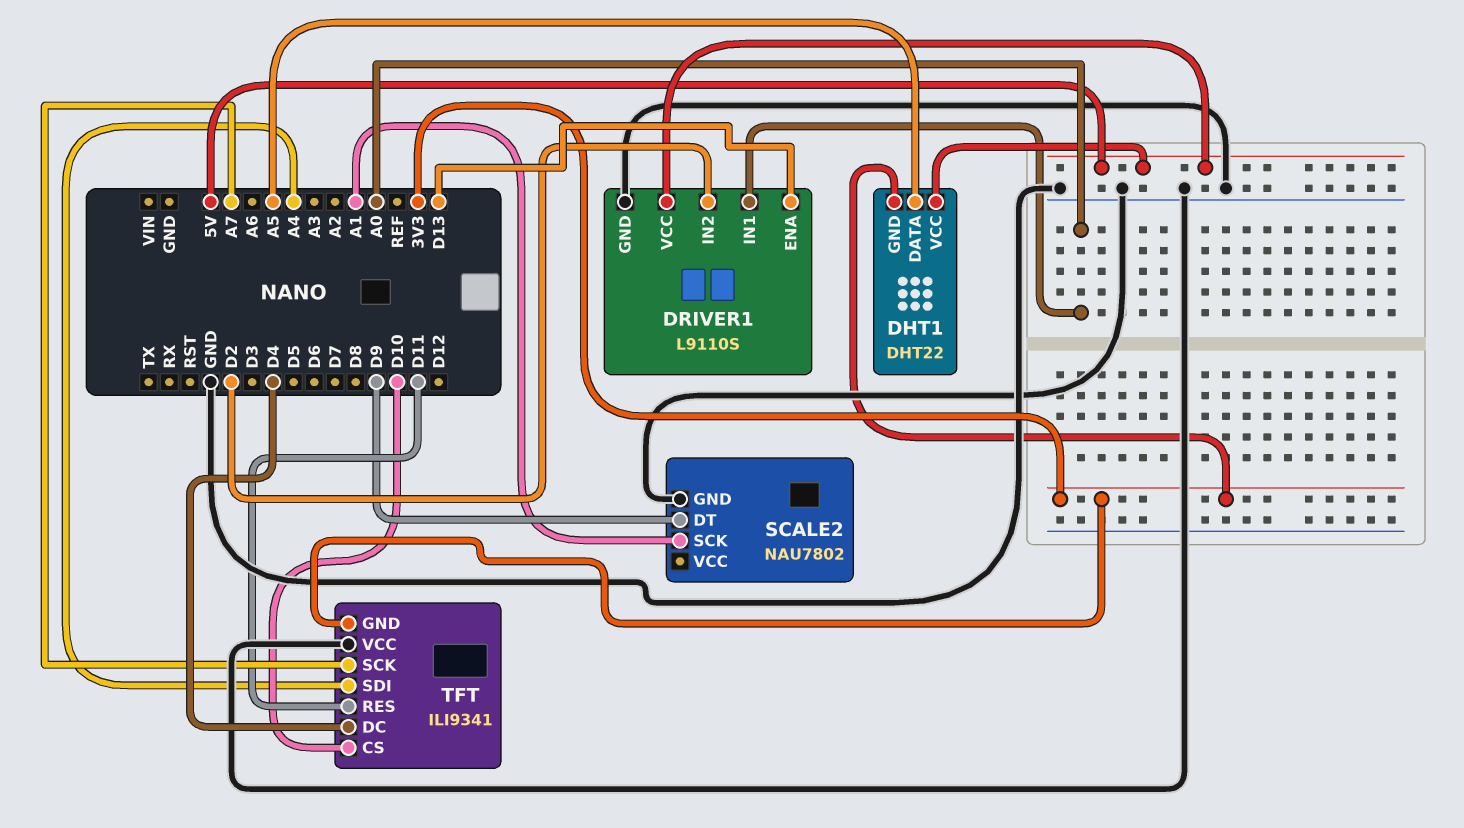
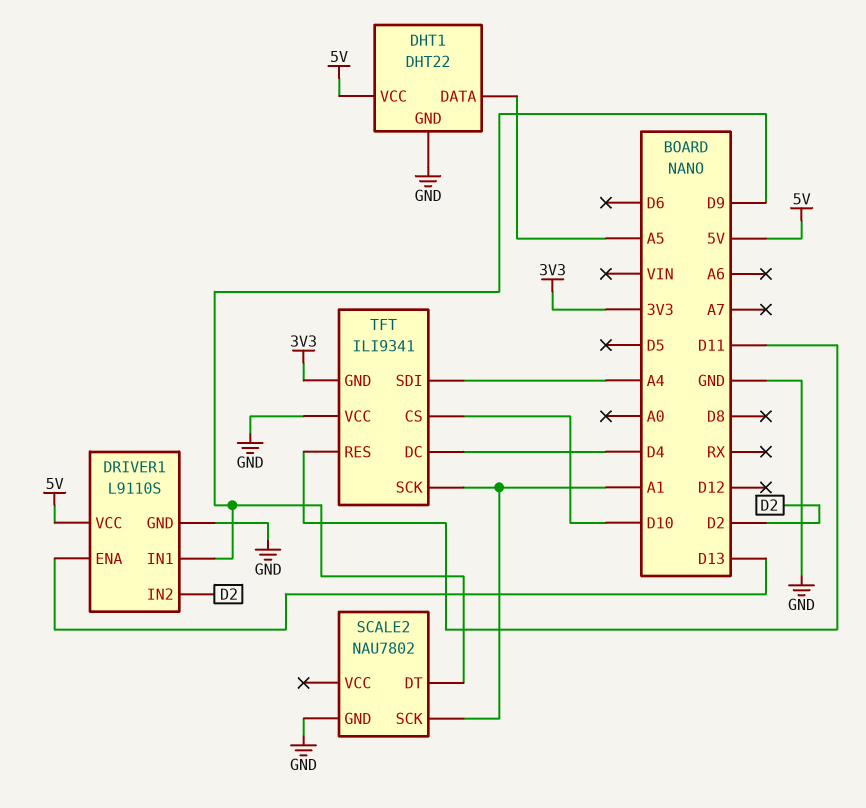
DHT1 pin GND: 3V3 -> GND
DRIVER1 pin IN1: A0 -> D9
TFT pin SCK: A7 -> A1

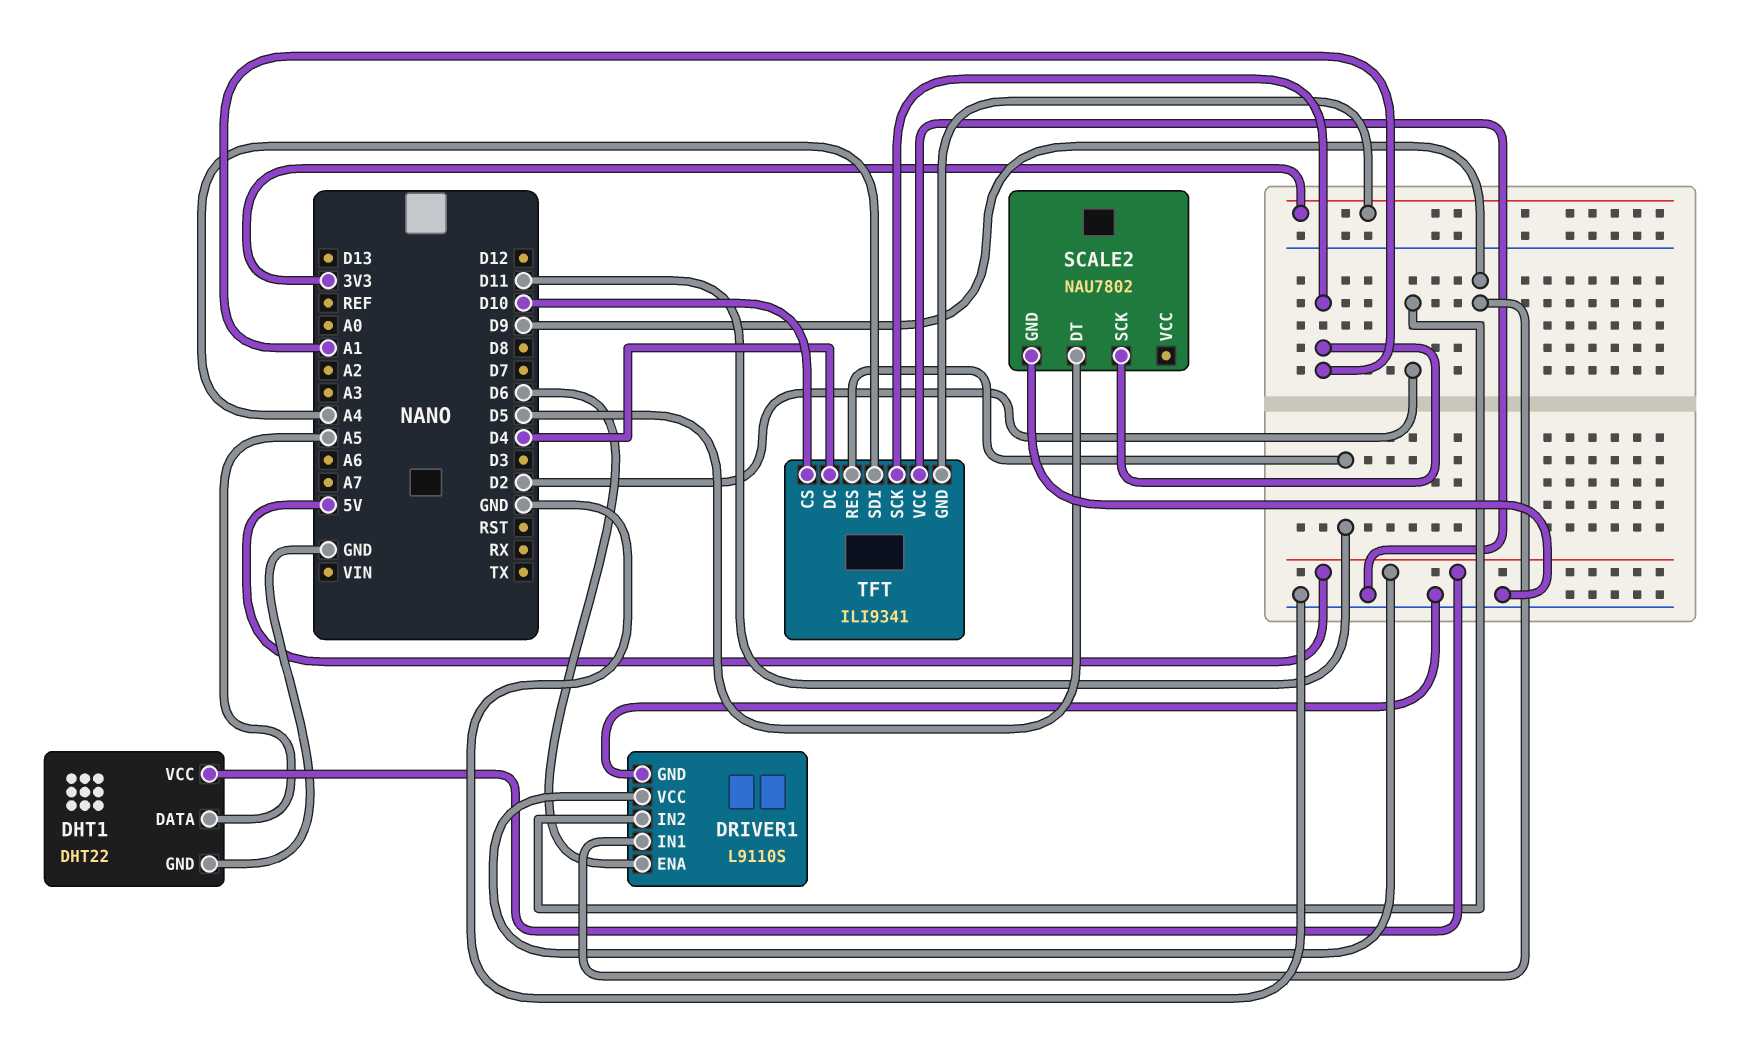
DRIVER1 pin ENA: D13 -> D6
SCALE2 pin DT: D9 -> D5

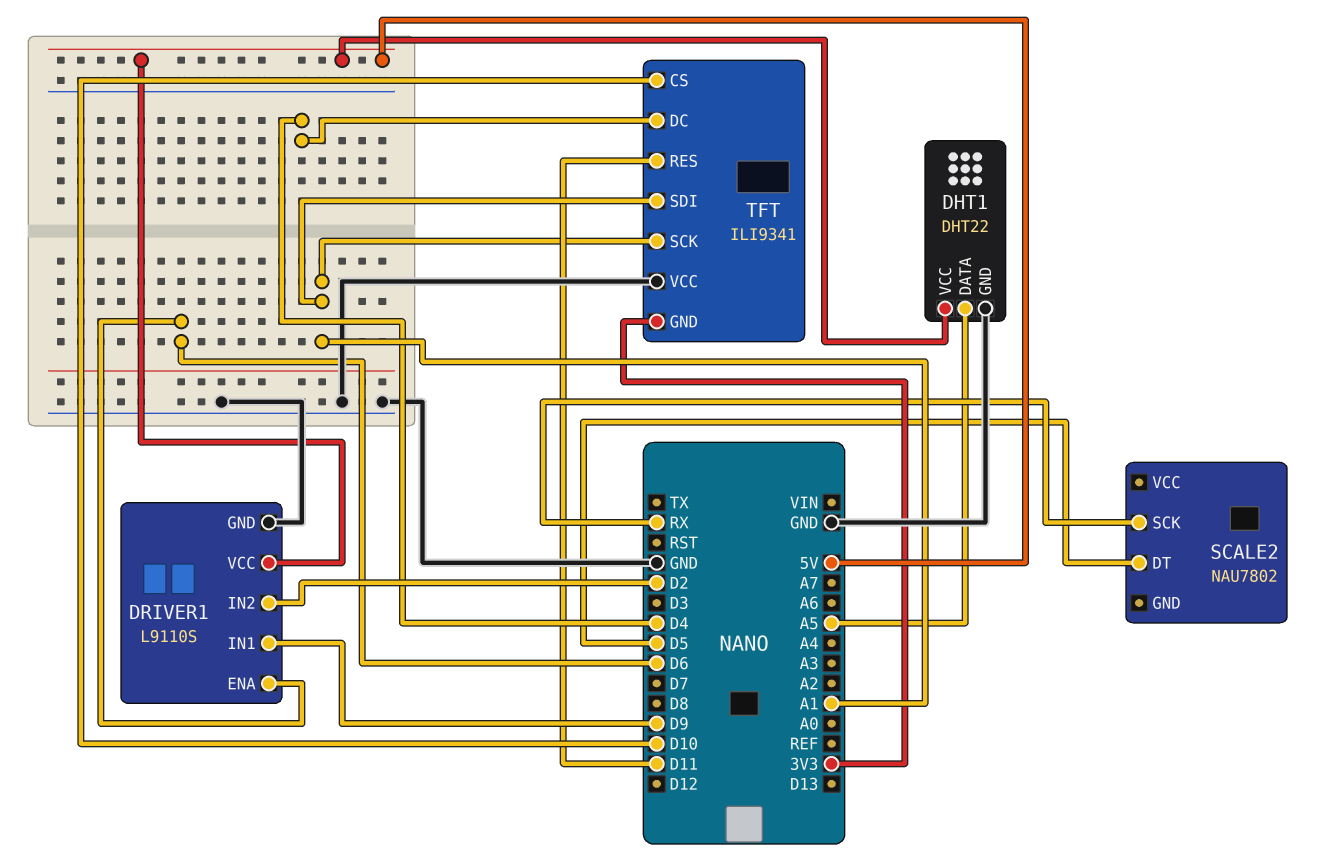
SCALE2 pin GND: GND -> none
SCALE2 pin SCK: A1 -> RX
TFT pin SDI: A4 -> A1

